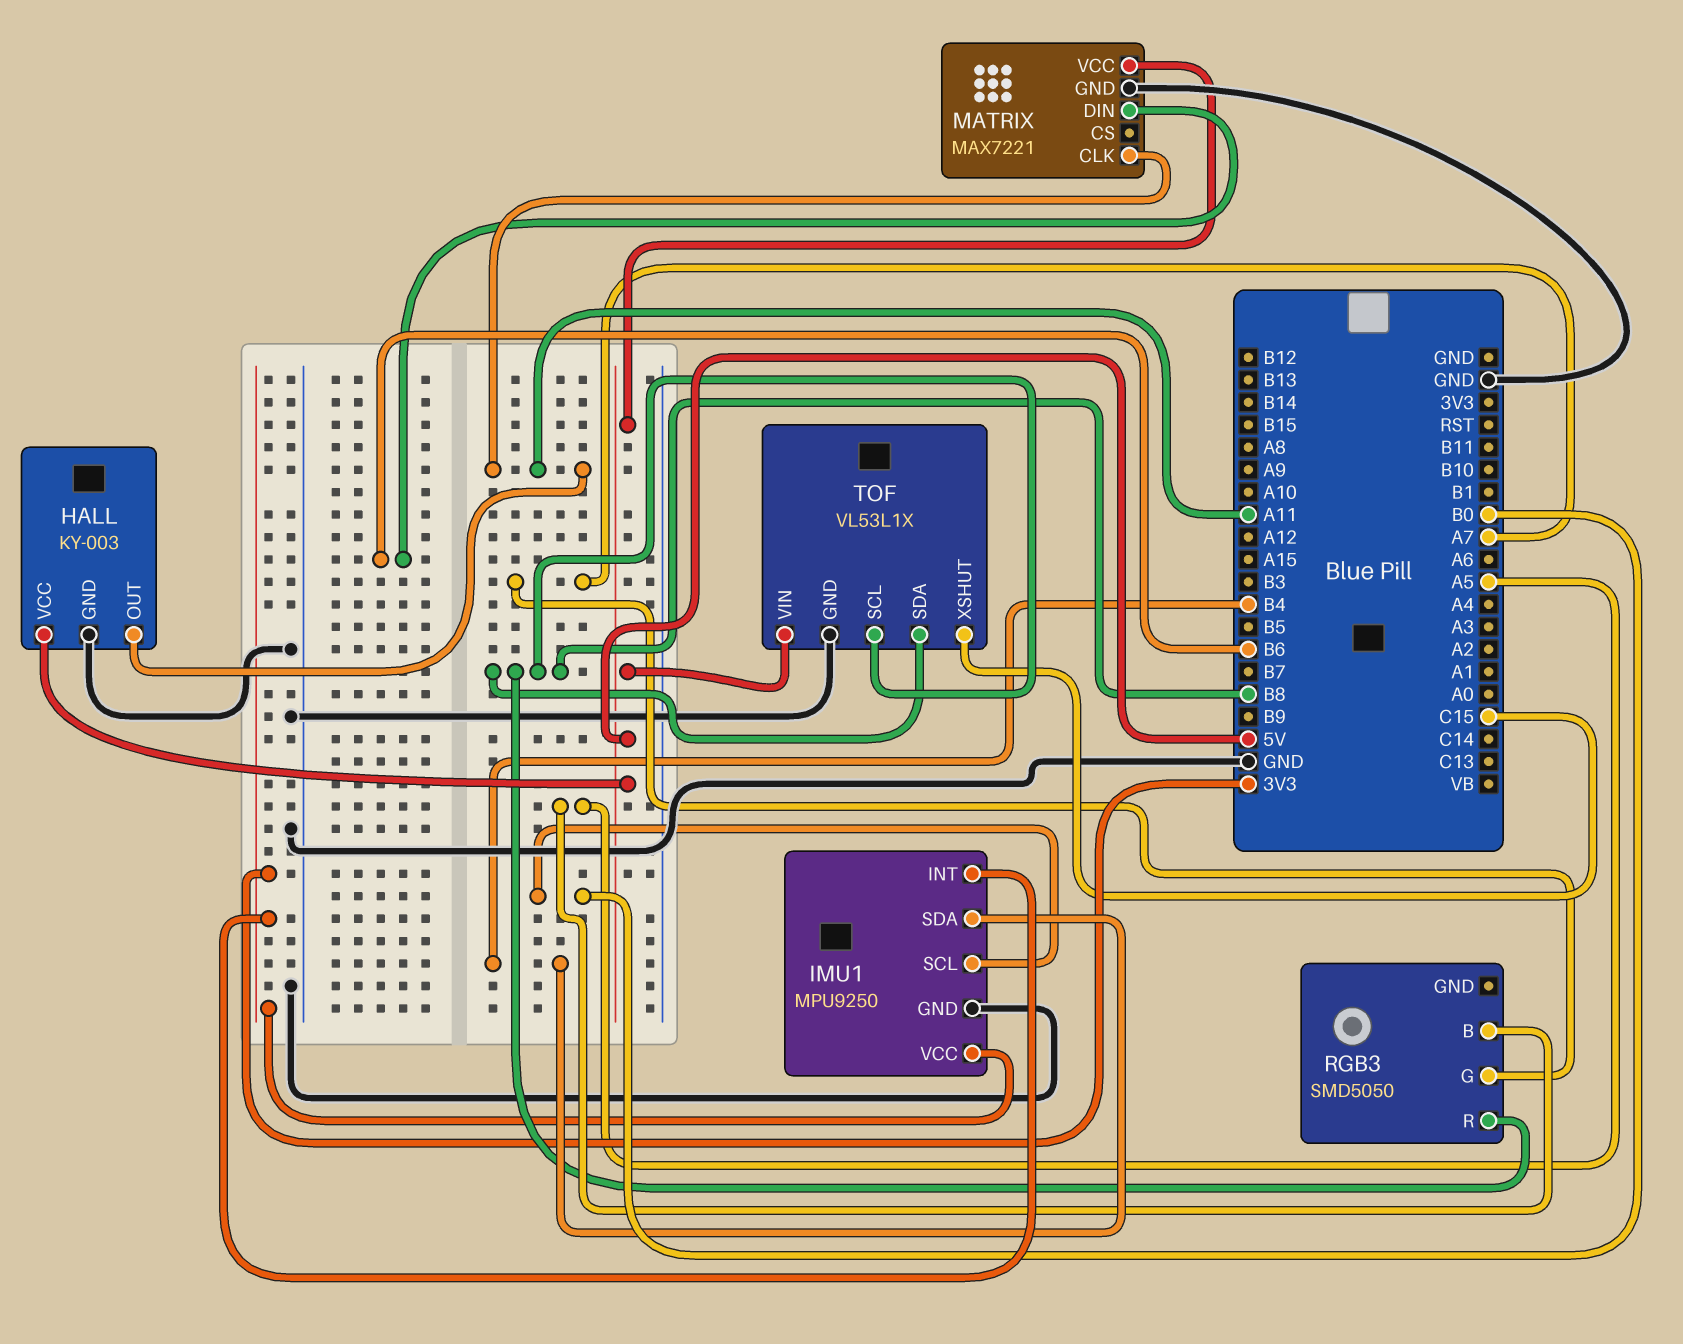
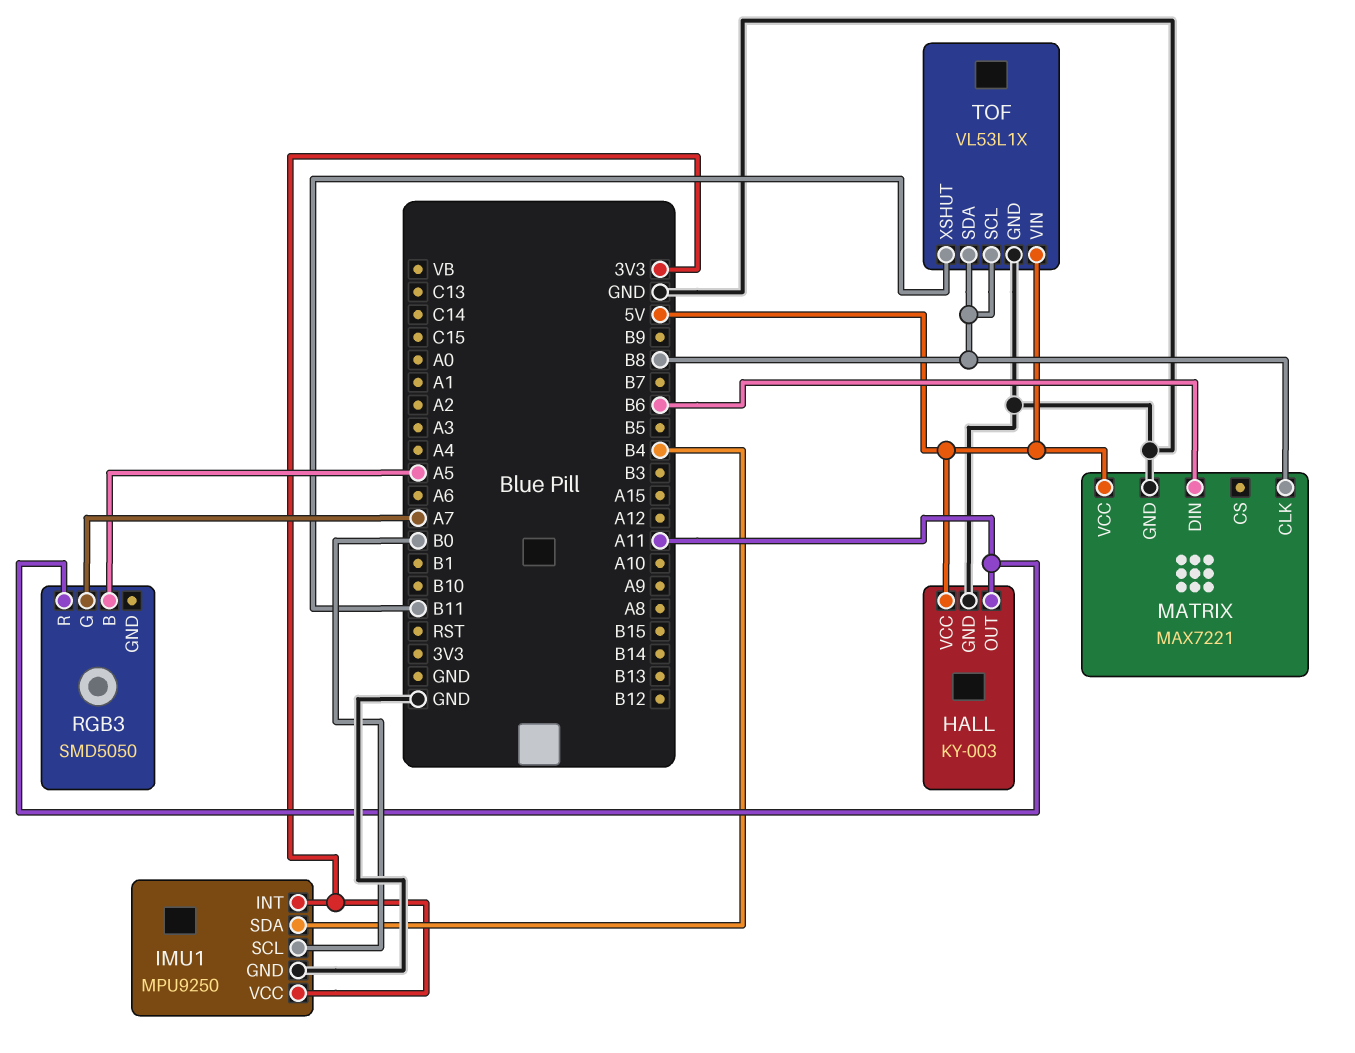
MATRIX pin CLK: A11 -> B8
RGB3 pin R: B8 -> A11
TOF pin XSHUT: C15 -> B11

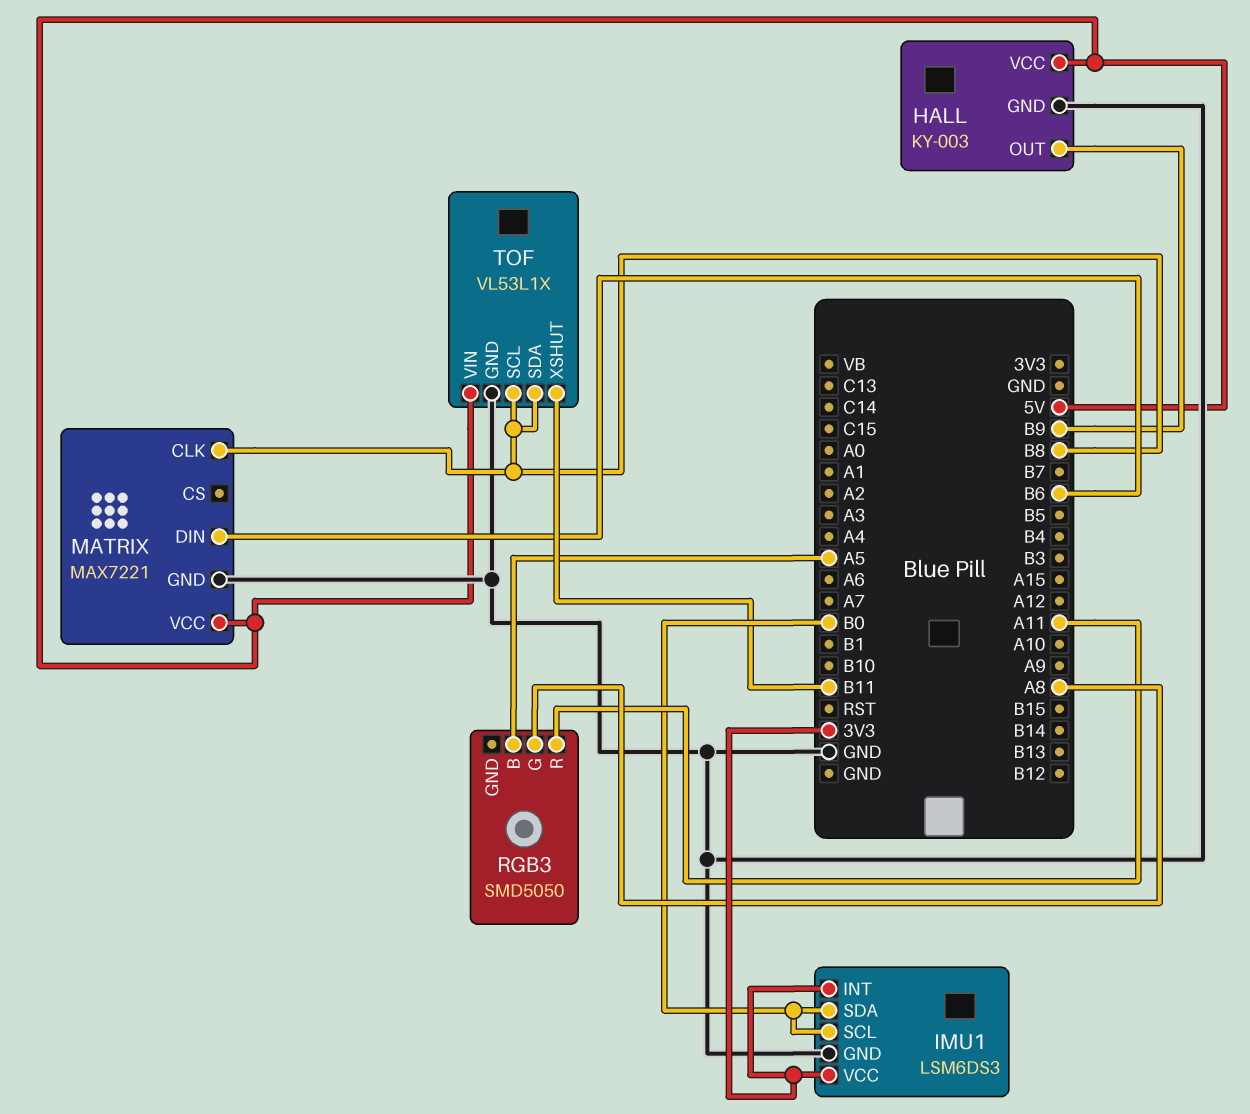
HALL pin OUT: A11 -> B9
IMU1: MPU9250 -> LSM6DS3
IMU1 pin SDA: B4 -> B0
RGB3 pin G: A7 -> A8

